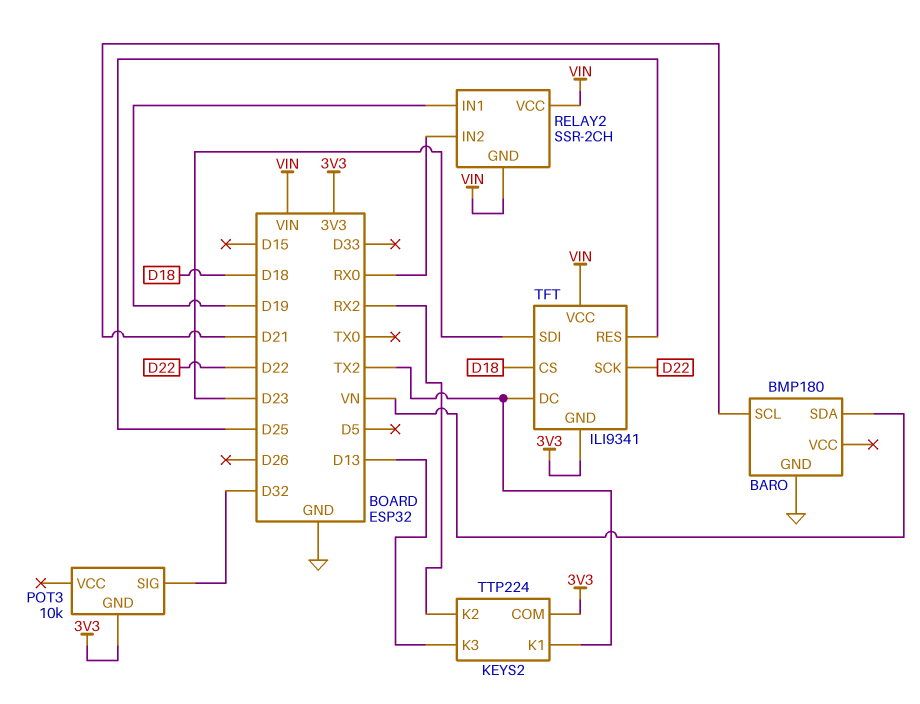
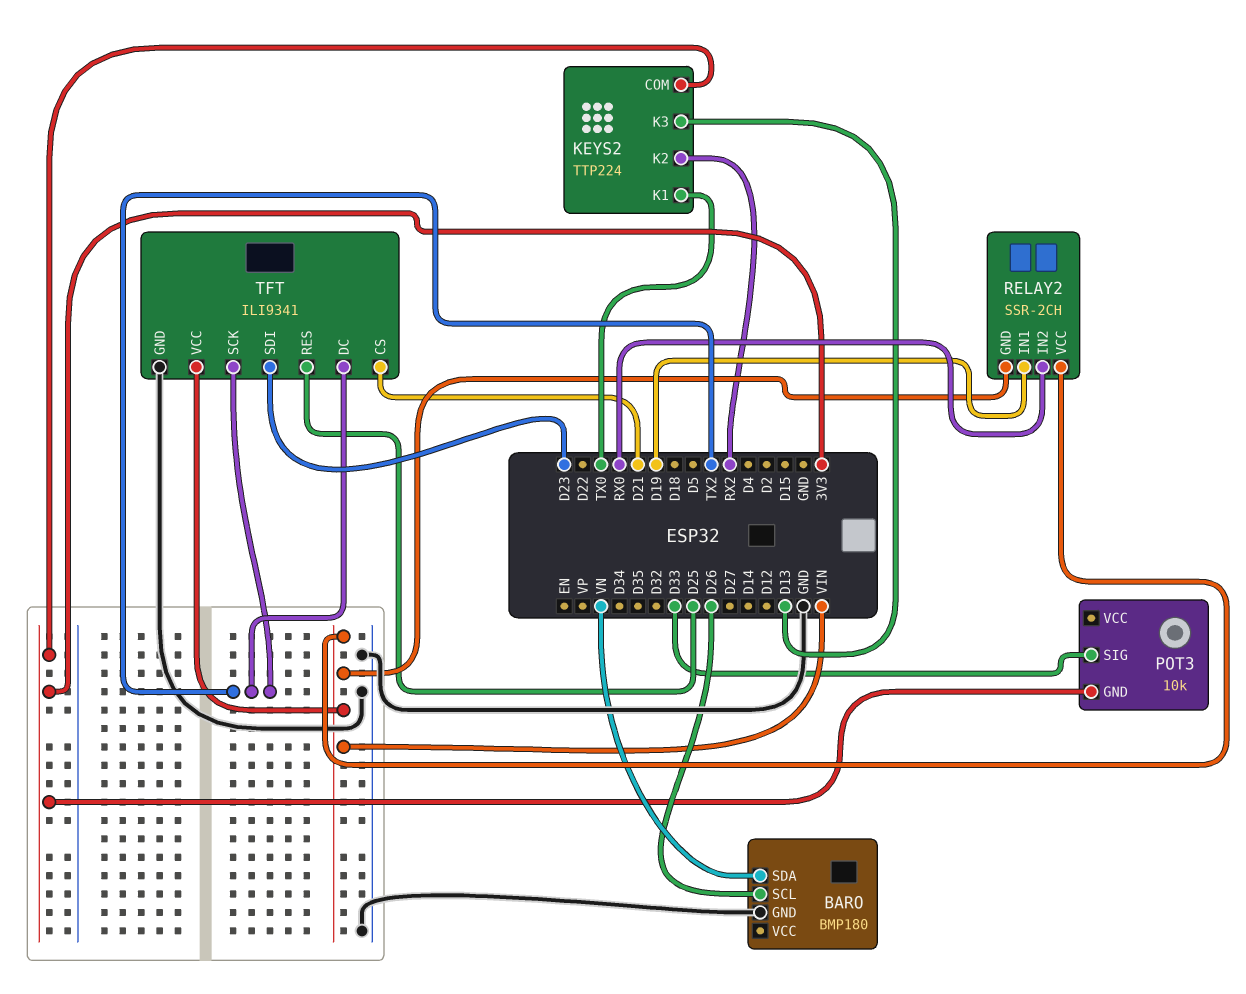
BARO pin SCL: D21 -> D26
KEYS2 pin K1: TX2 -> TX0
POT3 pin SIG: D32 -> D33
TFT pin CS: D18 -> D21
TFT pin GND: 3V3 -> GND
TFT pin SCK: D22 -> TX2

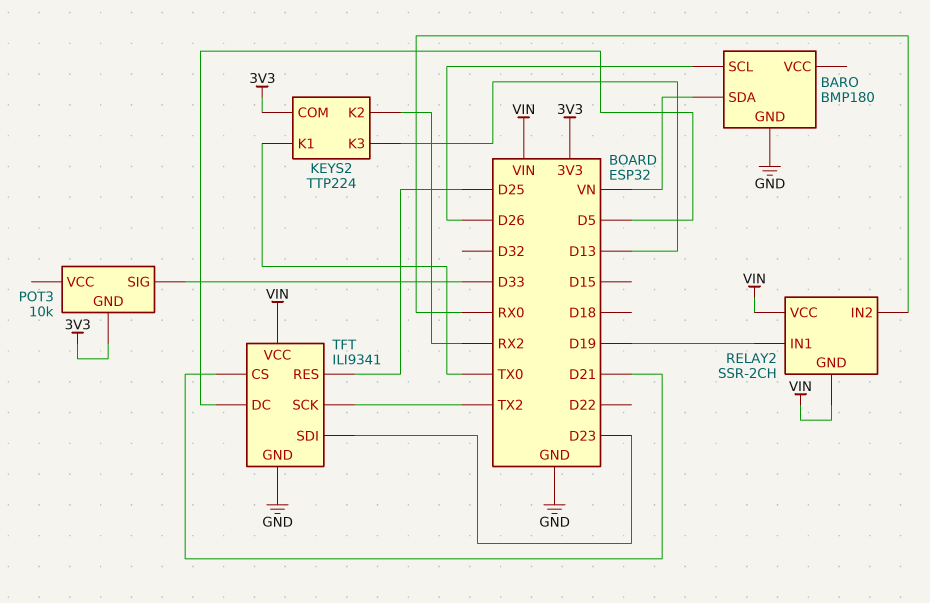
TFT pin DC: TX2 -> D5

